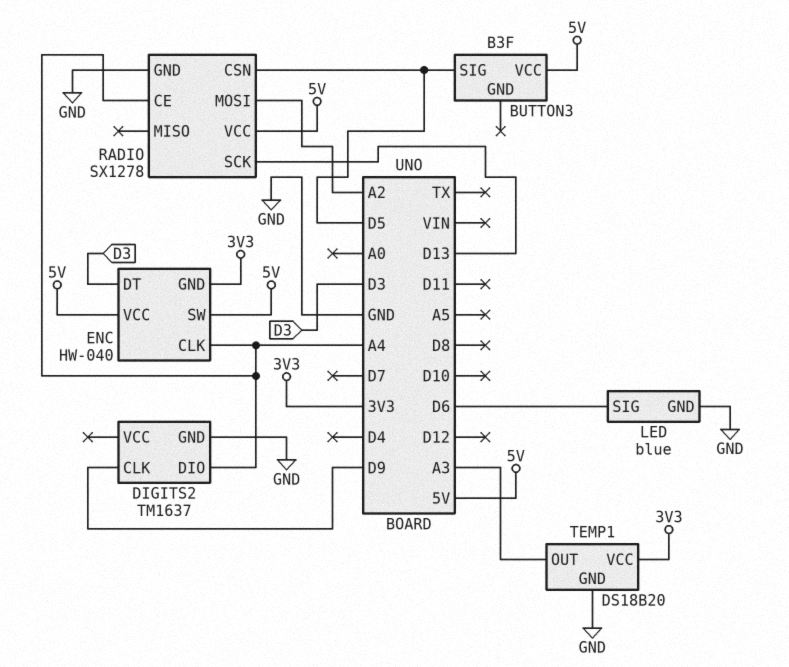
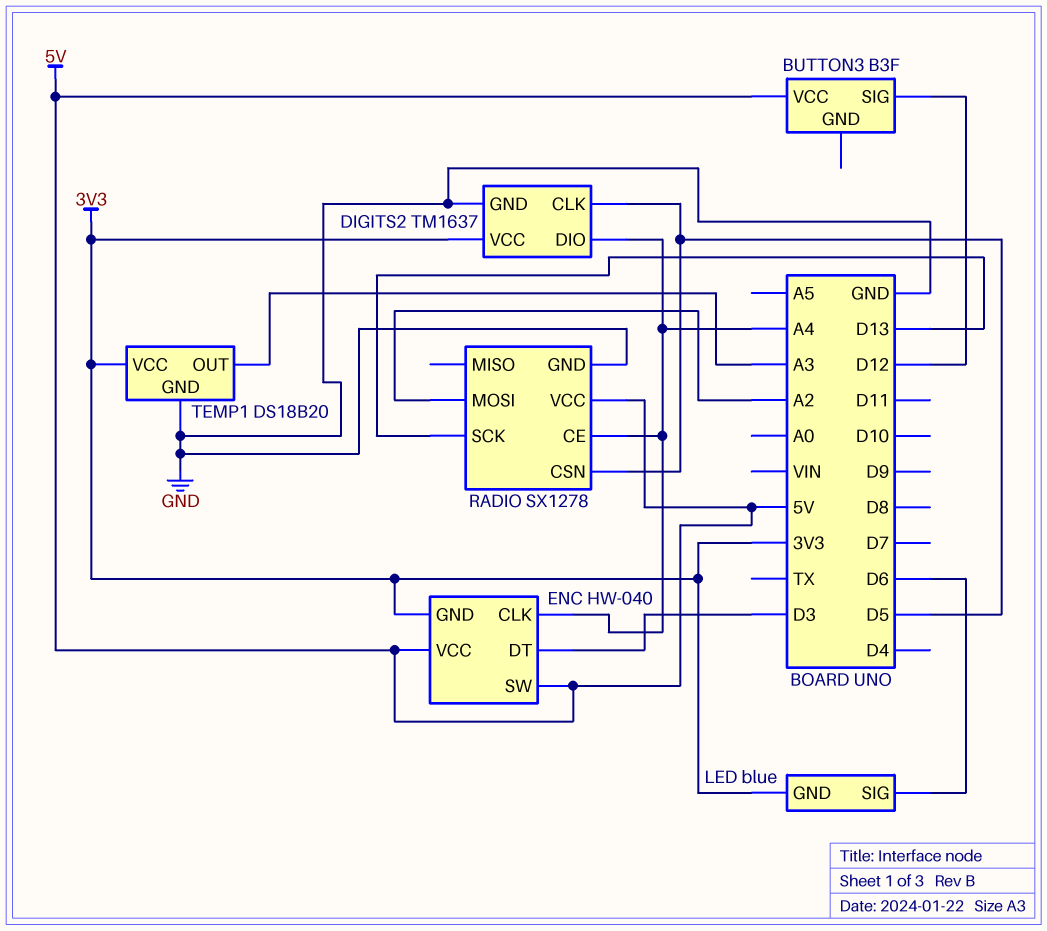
BUTTON3 pin SIG: D5 -> D12
DIGITS2 pin CLK: D9 -> D5
DIGITS2 pin VCC: none -> 3V3
LED pin GND: GND -> 3V3

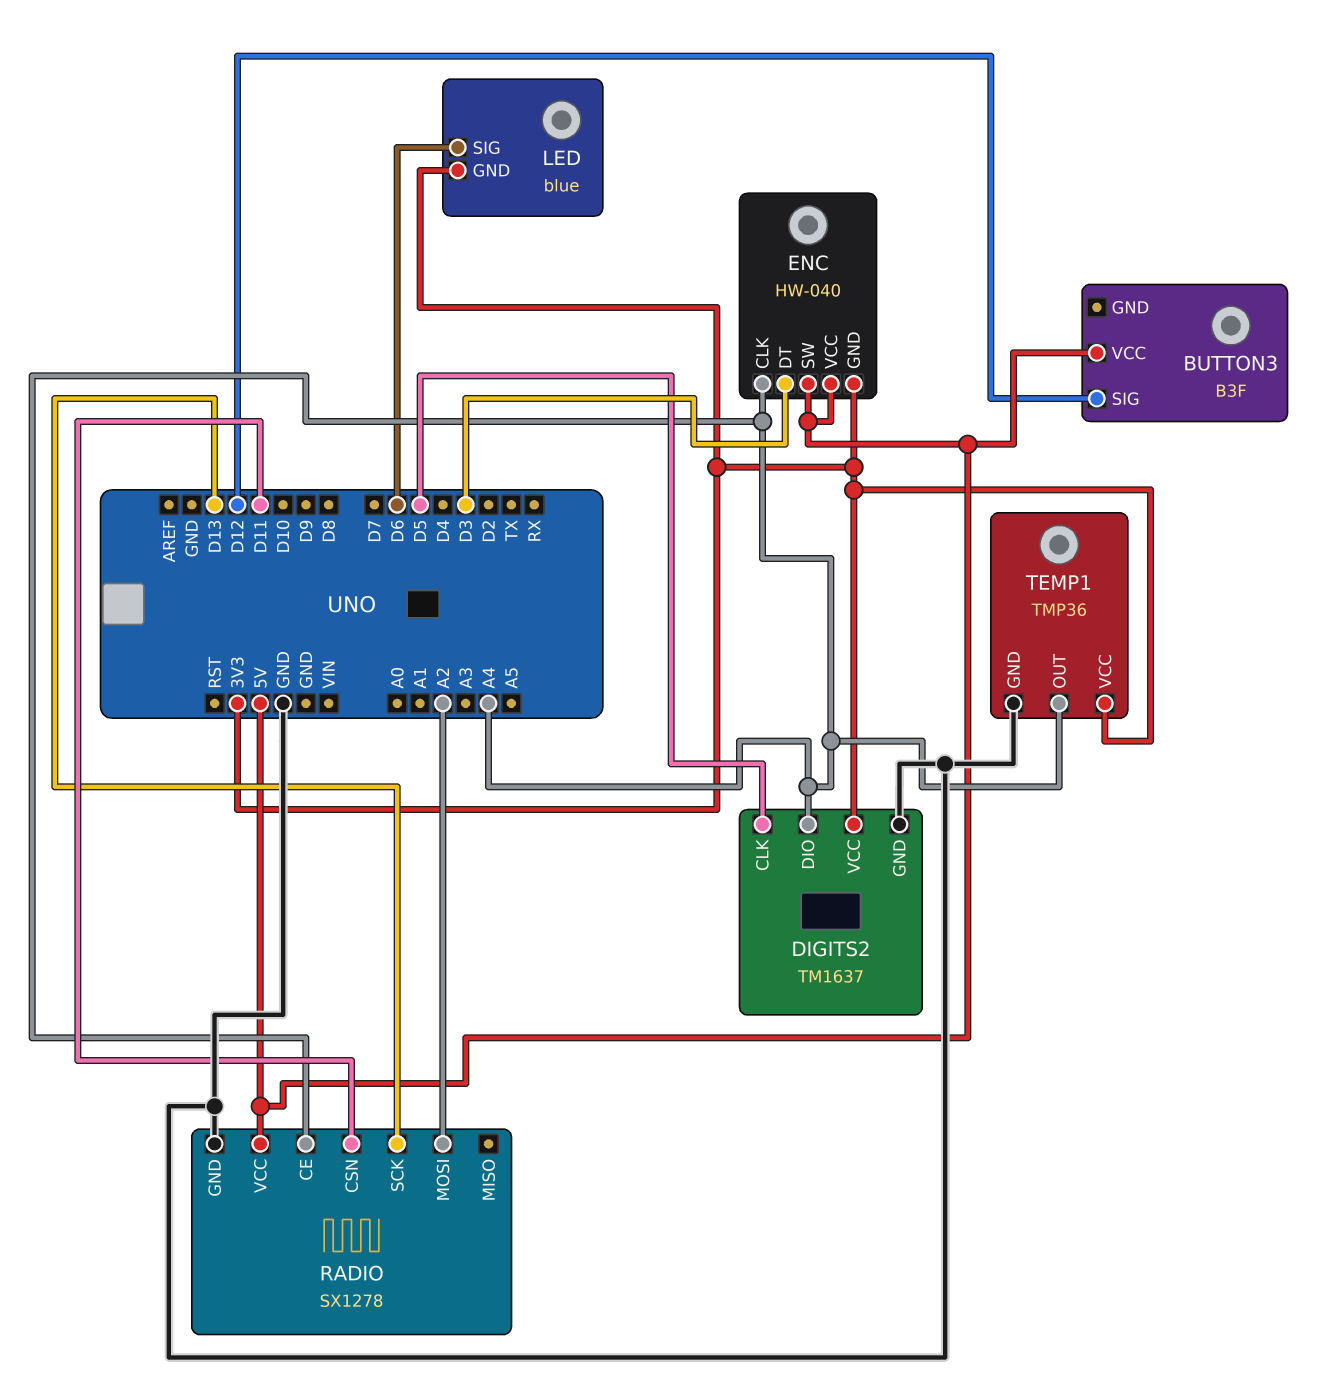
RADIO pin CSN: D5 -> D11
TEMP1: DS18B20 -> TMP36
TEMP1 pin OUT: A3 -> A4

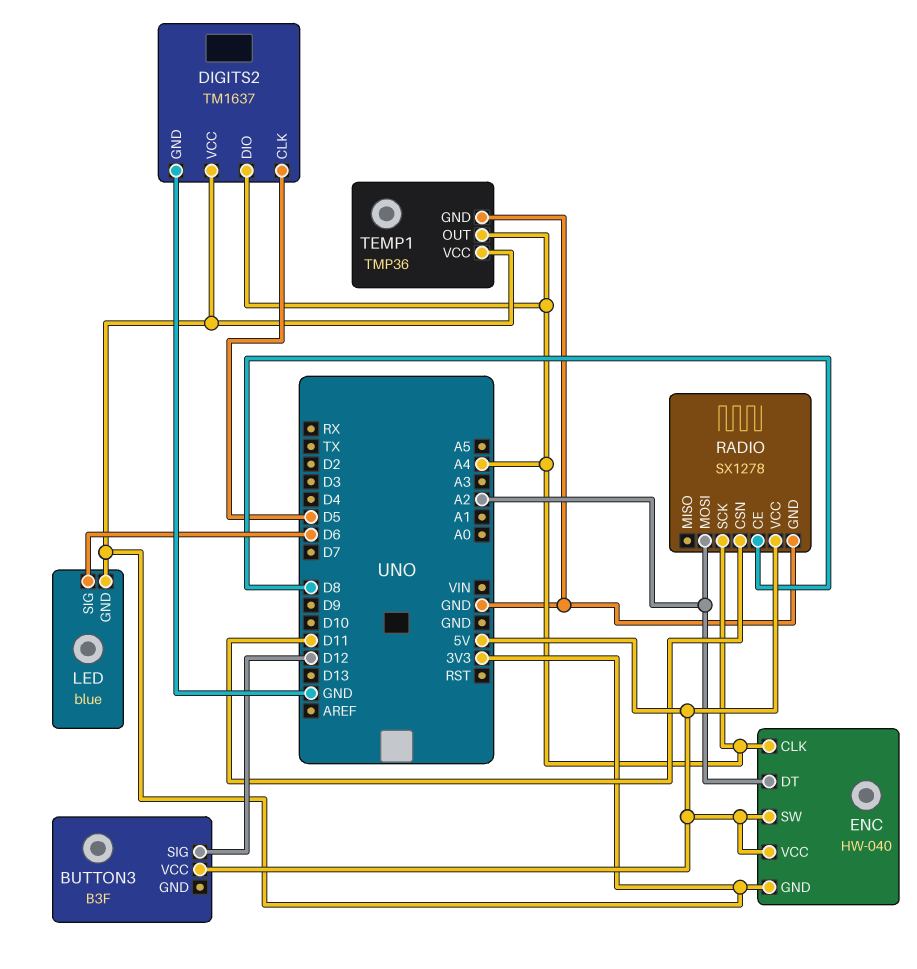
ENC pin DT: D3 -> A2
RADIO pin CE: A4 -> D8
RADIO pin SCK: D13 -> A4

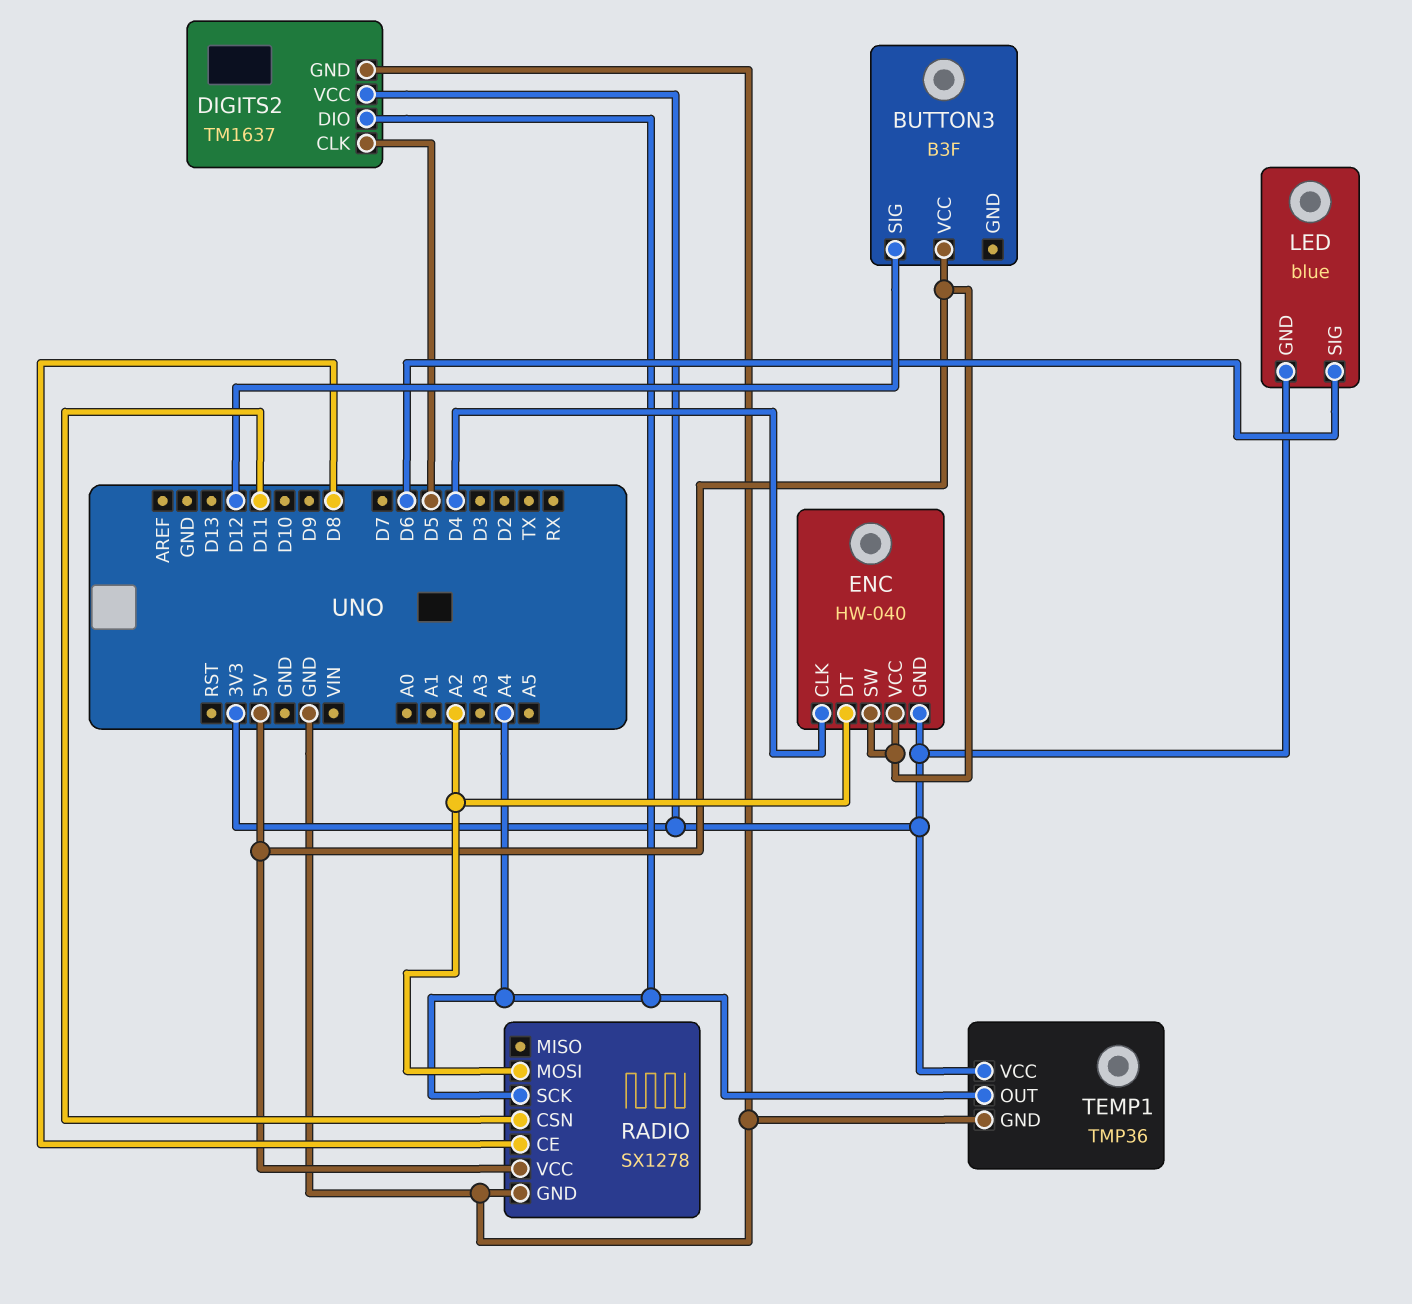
ENC pin CLK: A4 -> D4

